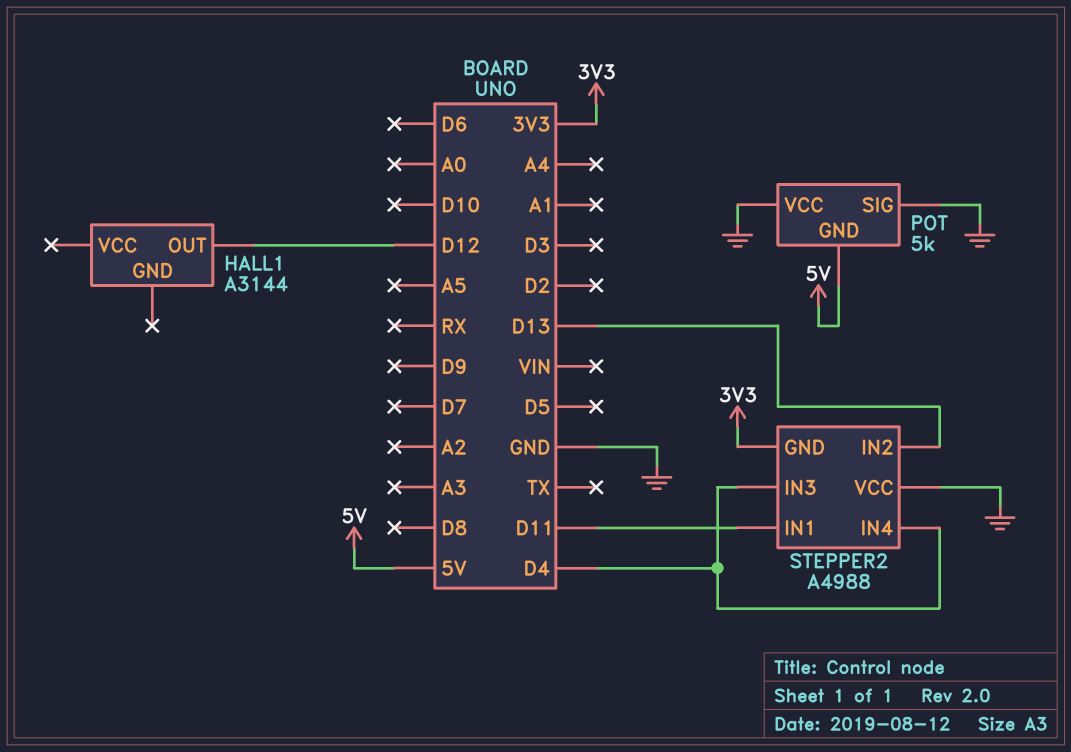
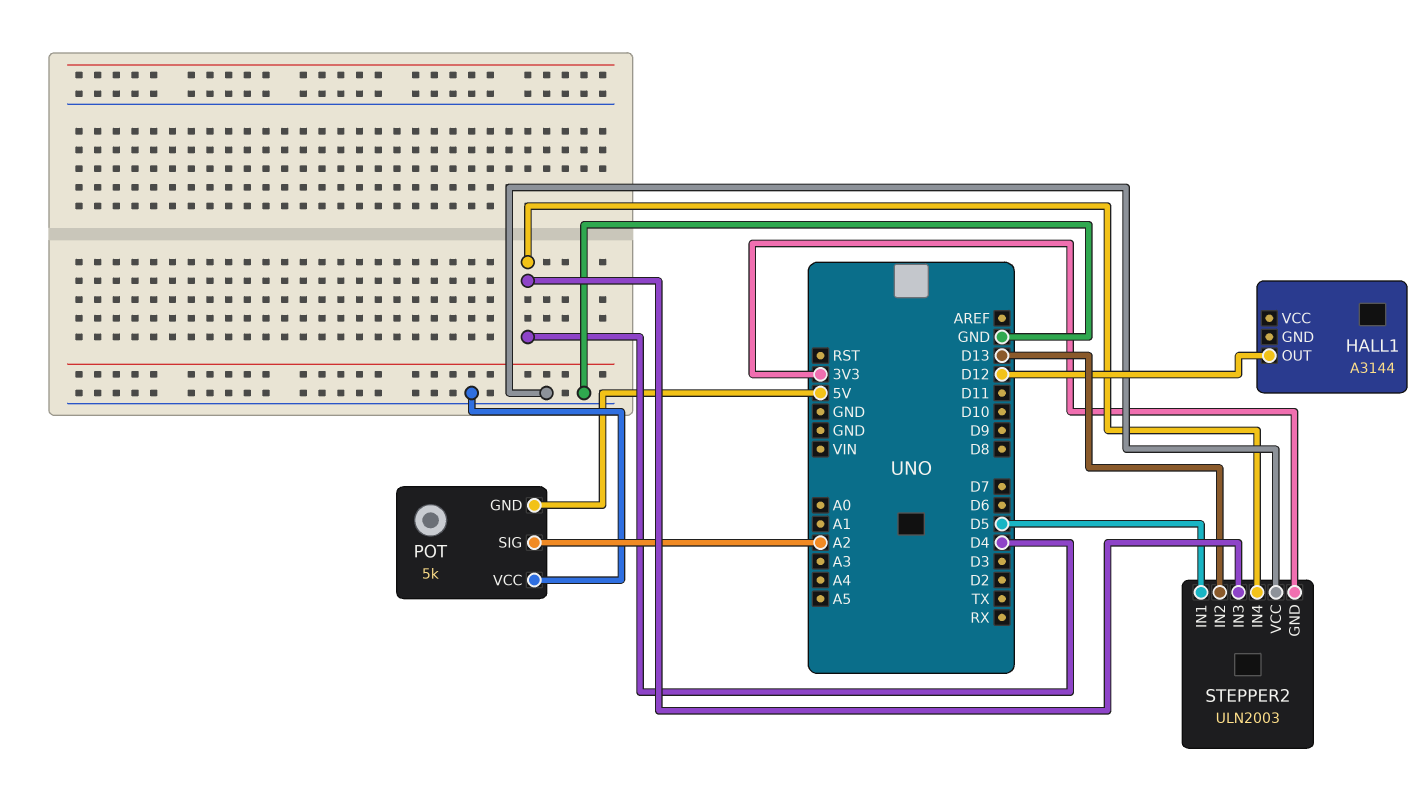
POT pin SIG: GND -> A2
STEPPER2: A4988 -> ULN2003
STEPPER2 pin IN1: D11 -> D5

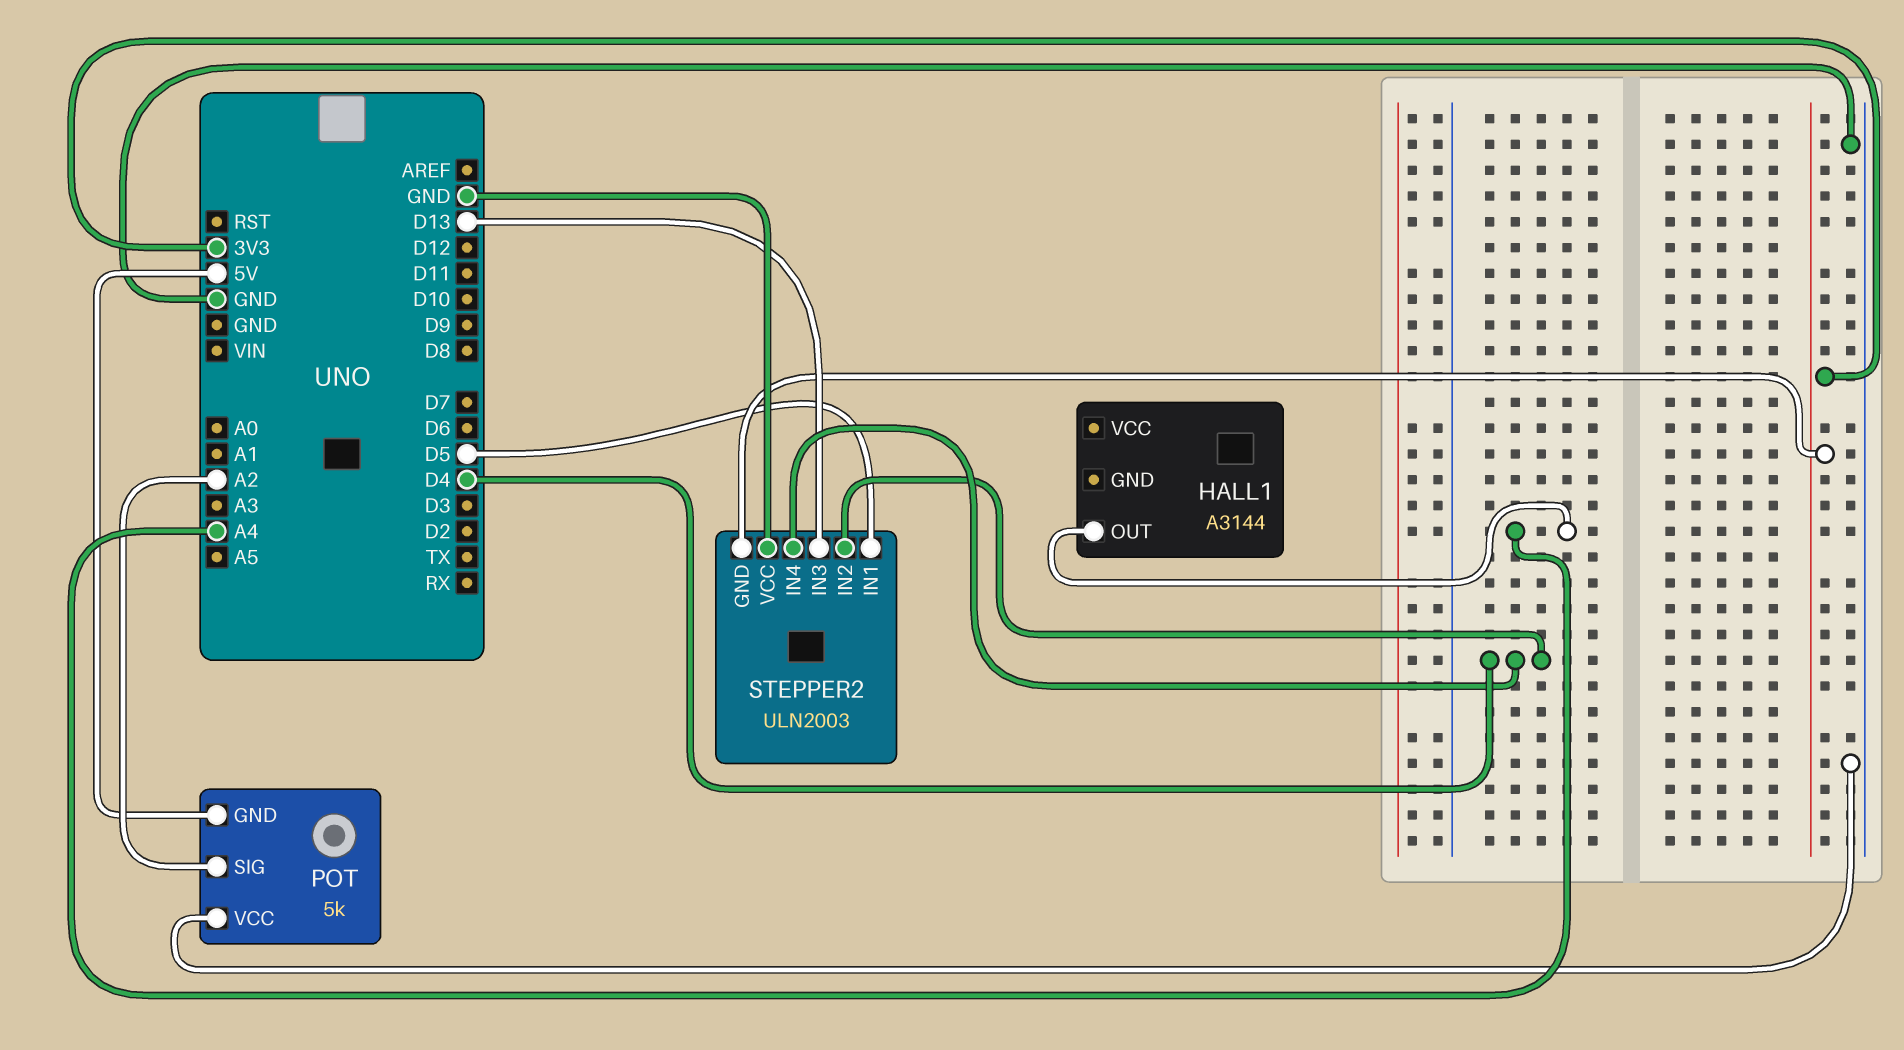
HALL1 pin OUT: D12 -> A4
STEPPER2 pin IN2: D13 -> D4
STEPPER2 pin IN3: D4 -> D13

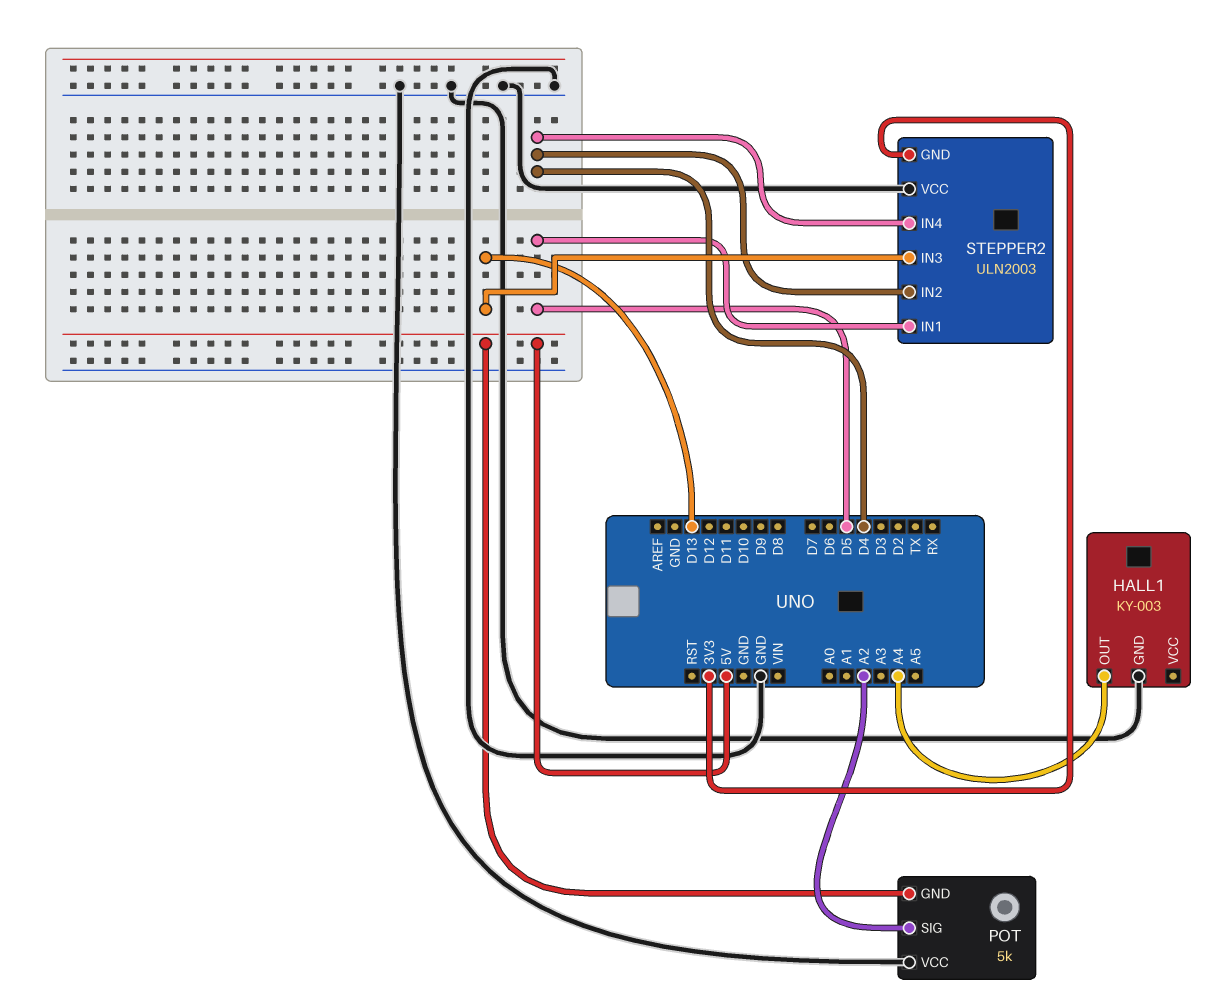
HALL1: A3144 -> KY-003
HALL1 pin GND: none -> GND

